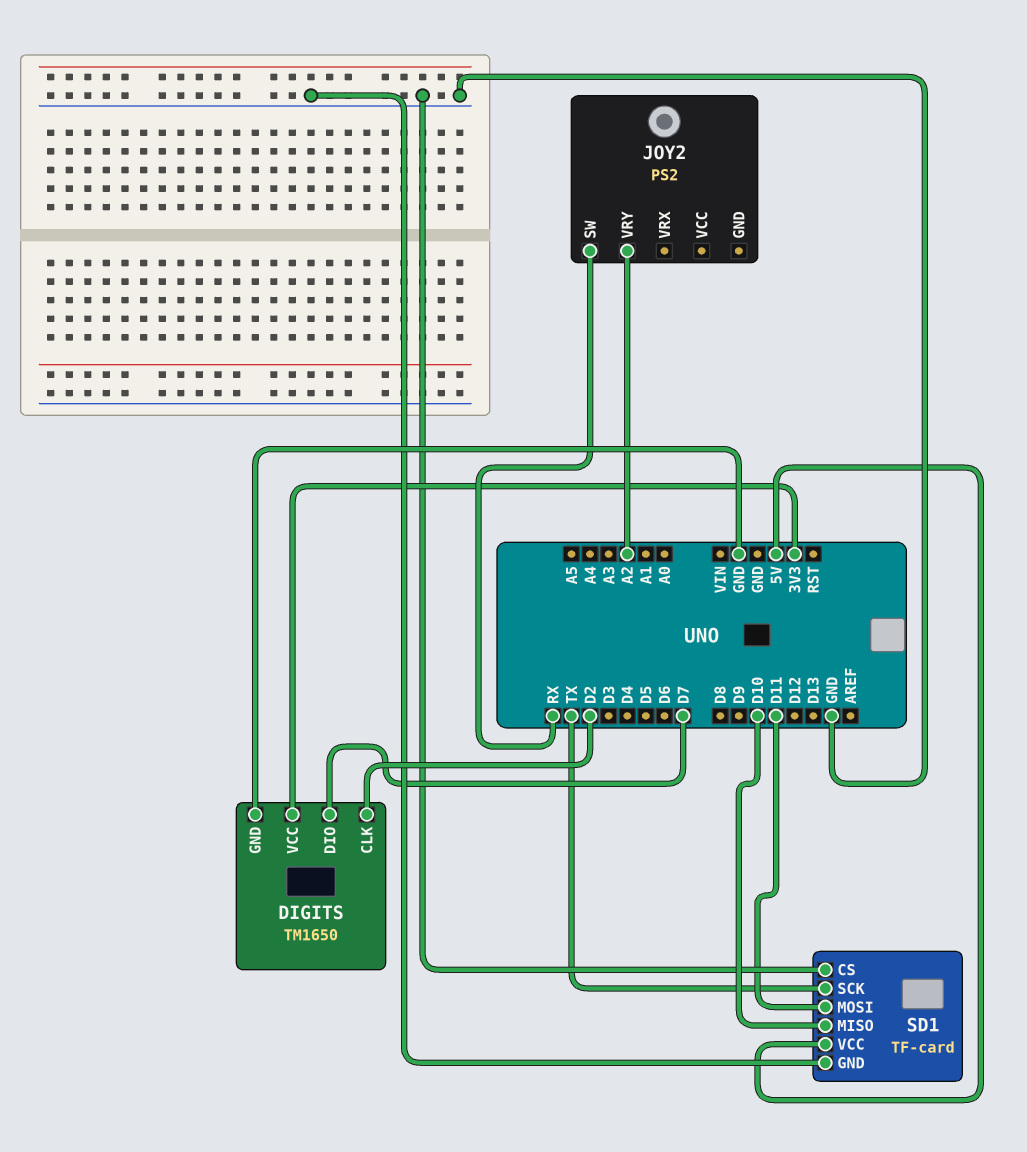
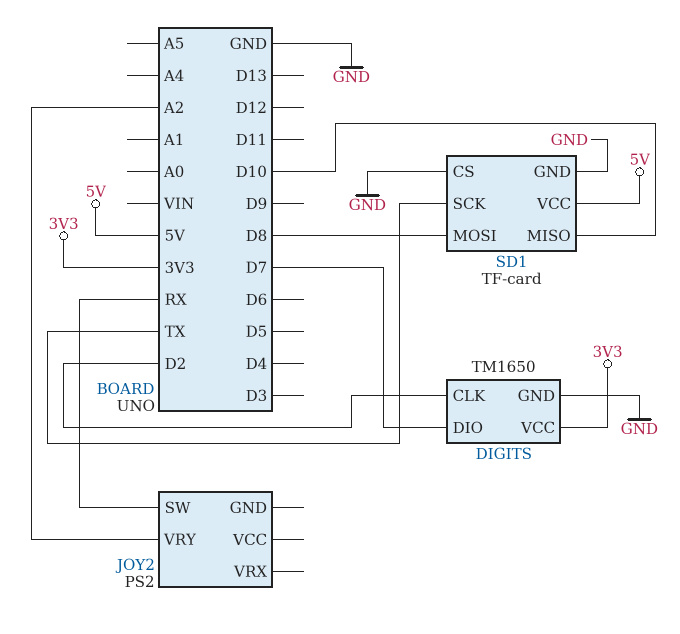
SD1 pin MOSI: D11 -> D8

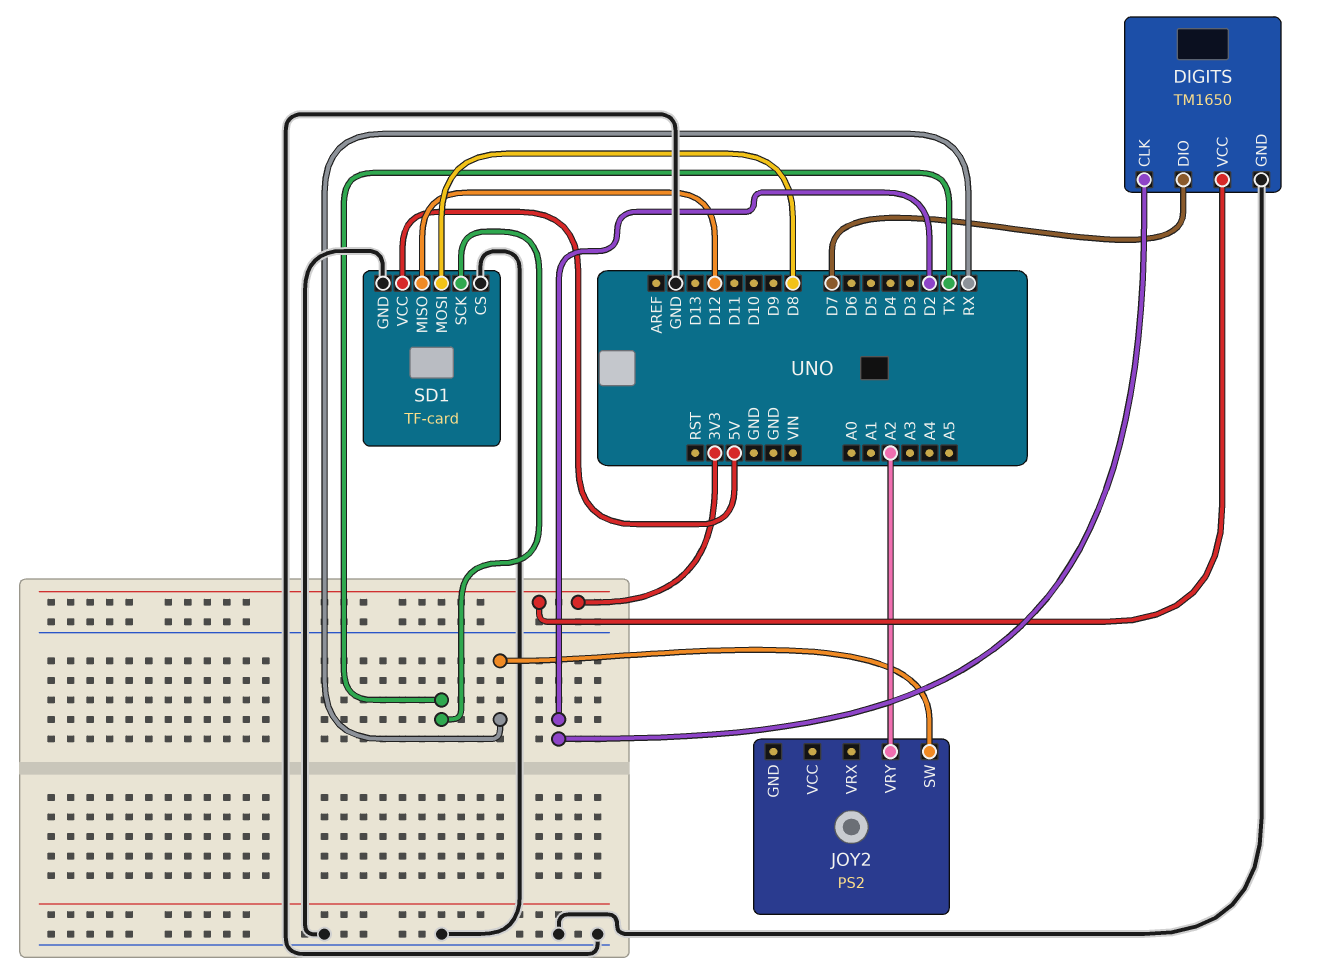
SD1 pin MISO: D10 -> D12

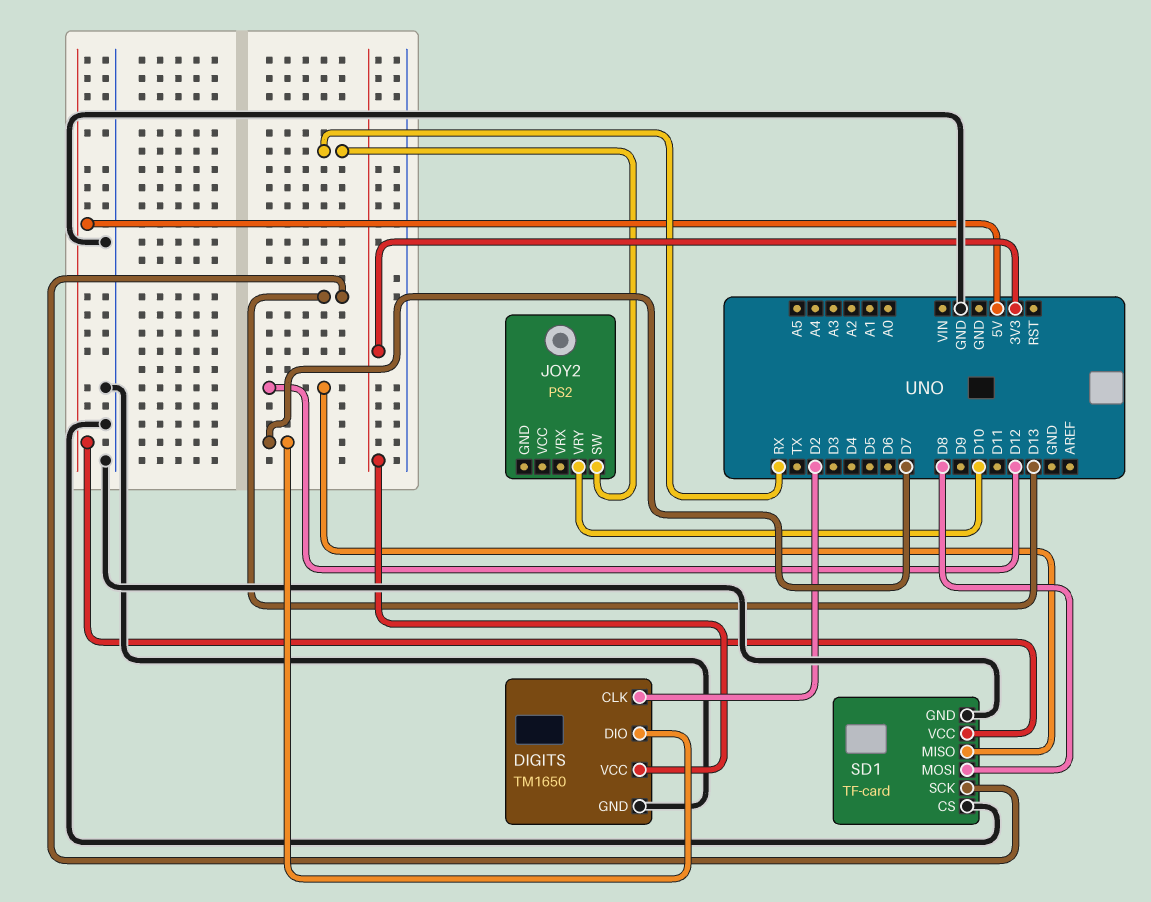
JOY2 pin VRY: A2 -> D10
SD1 pin SCK: TX -> D13

